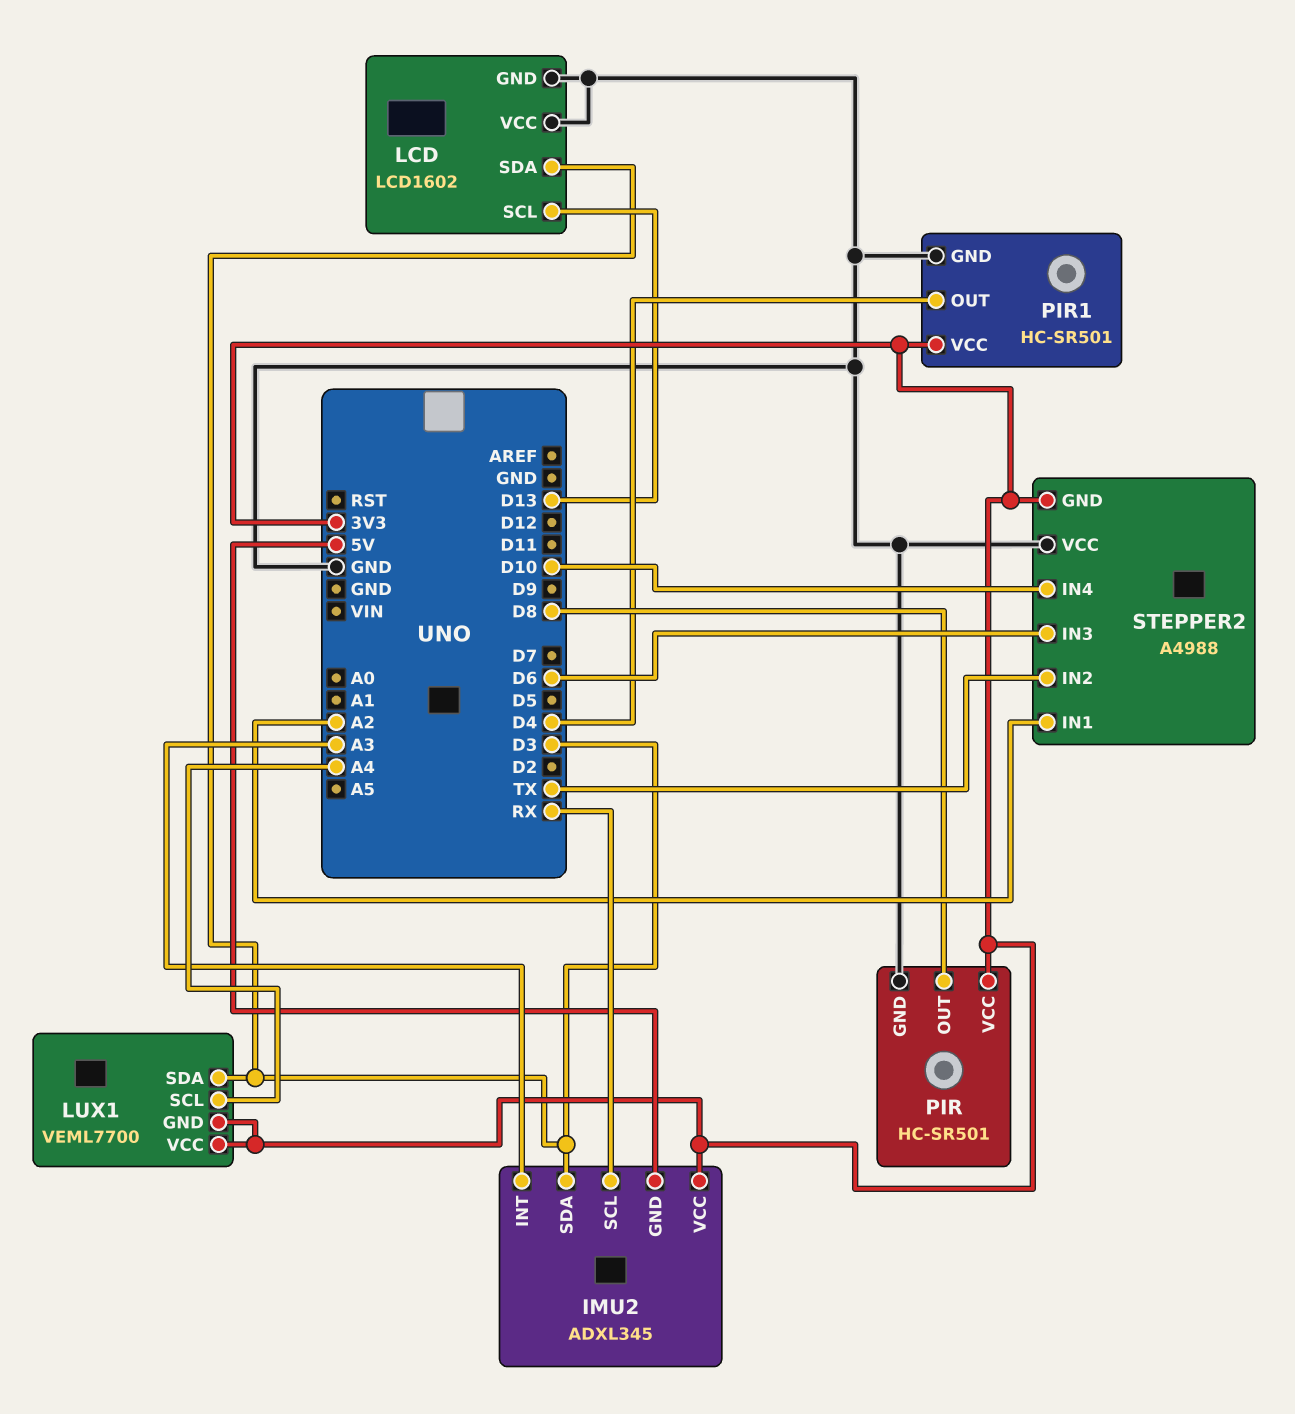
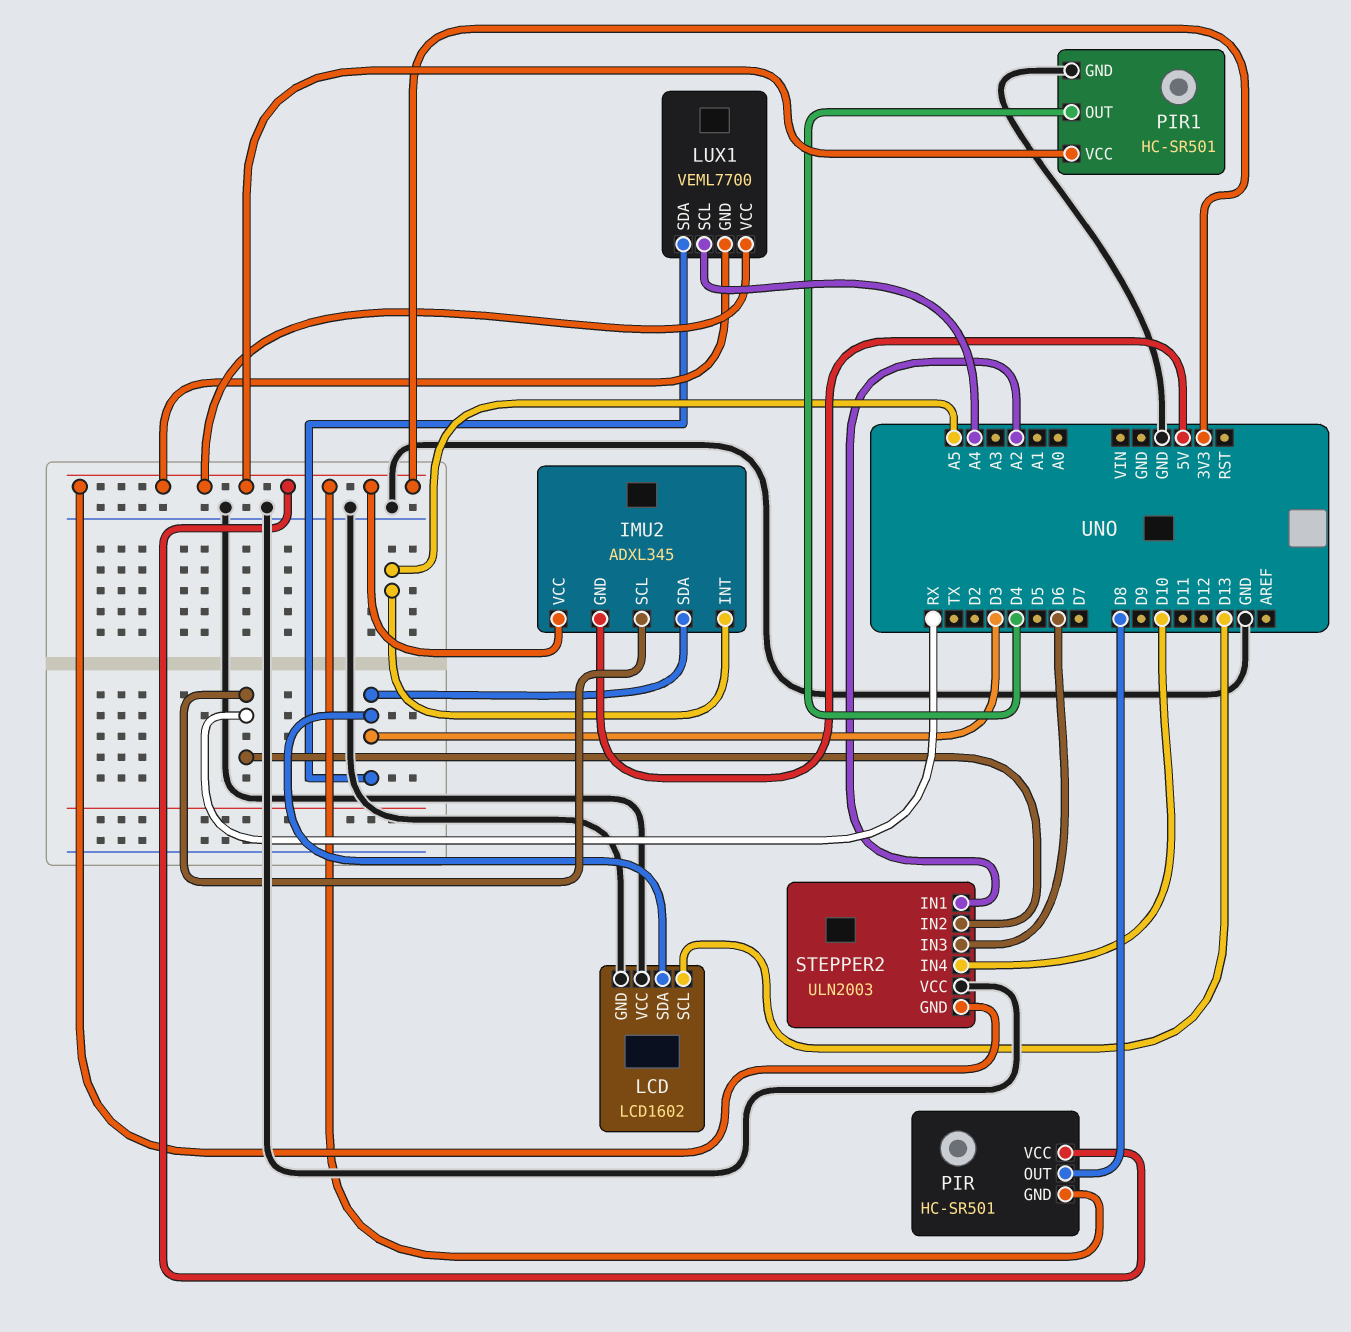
IMU2 pin INT: A3 -> A5
PIR pin GND: GND -> 3V3
STEPPER2: A4988 -> ULN2003
STEPPER2 pin IN2: TX -> RX

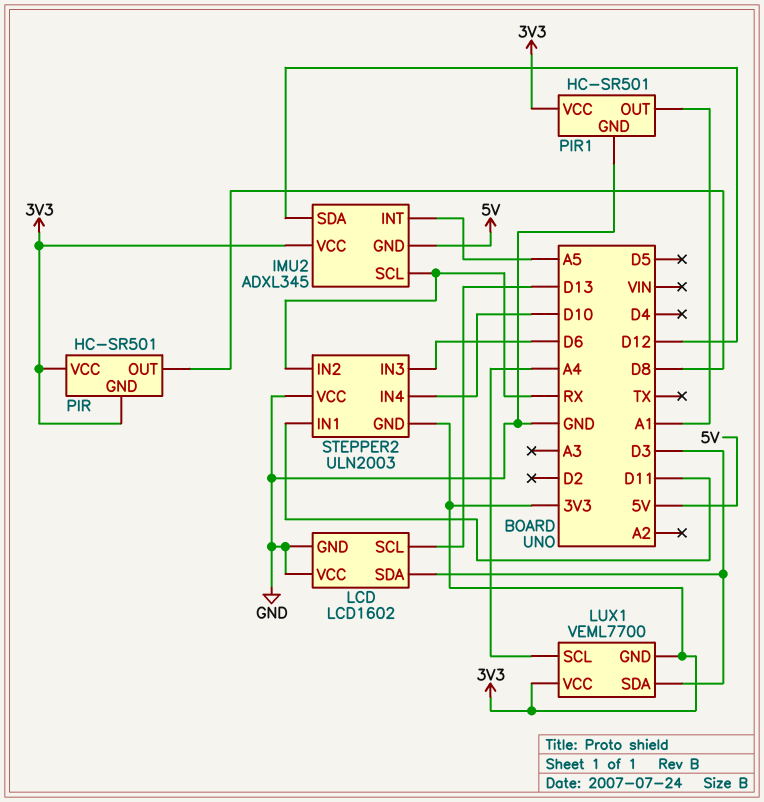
IMU2 pin SDA: D3 -> D12
PIR1 pin OUT: D4 -> A1
STEPPER2 pin IN1: A2 -> D11

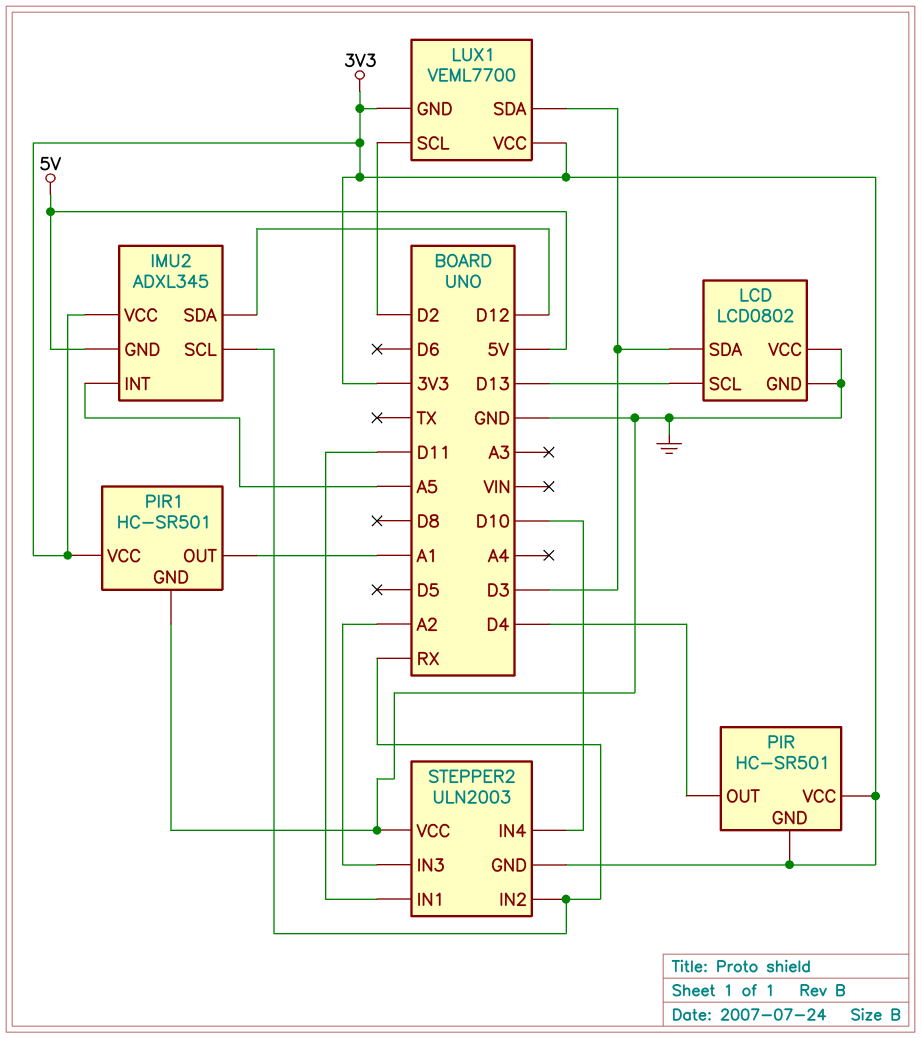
LCD: LCD1602 -> LCD0802
LUX1 pin SCL: A4 -> D2
PIR pin OUT: D8 -> D4
STEPPER2 pin IN3: D6 -> A2

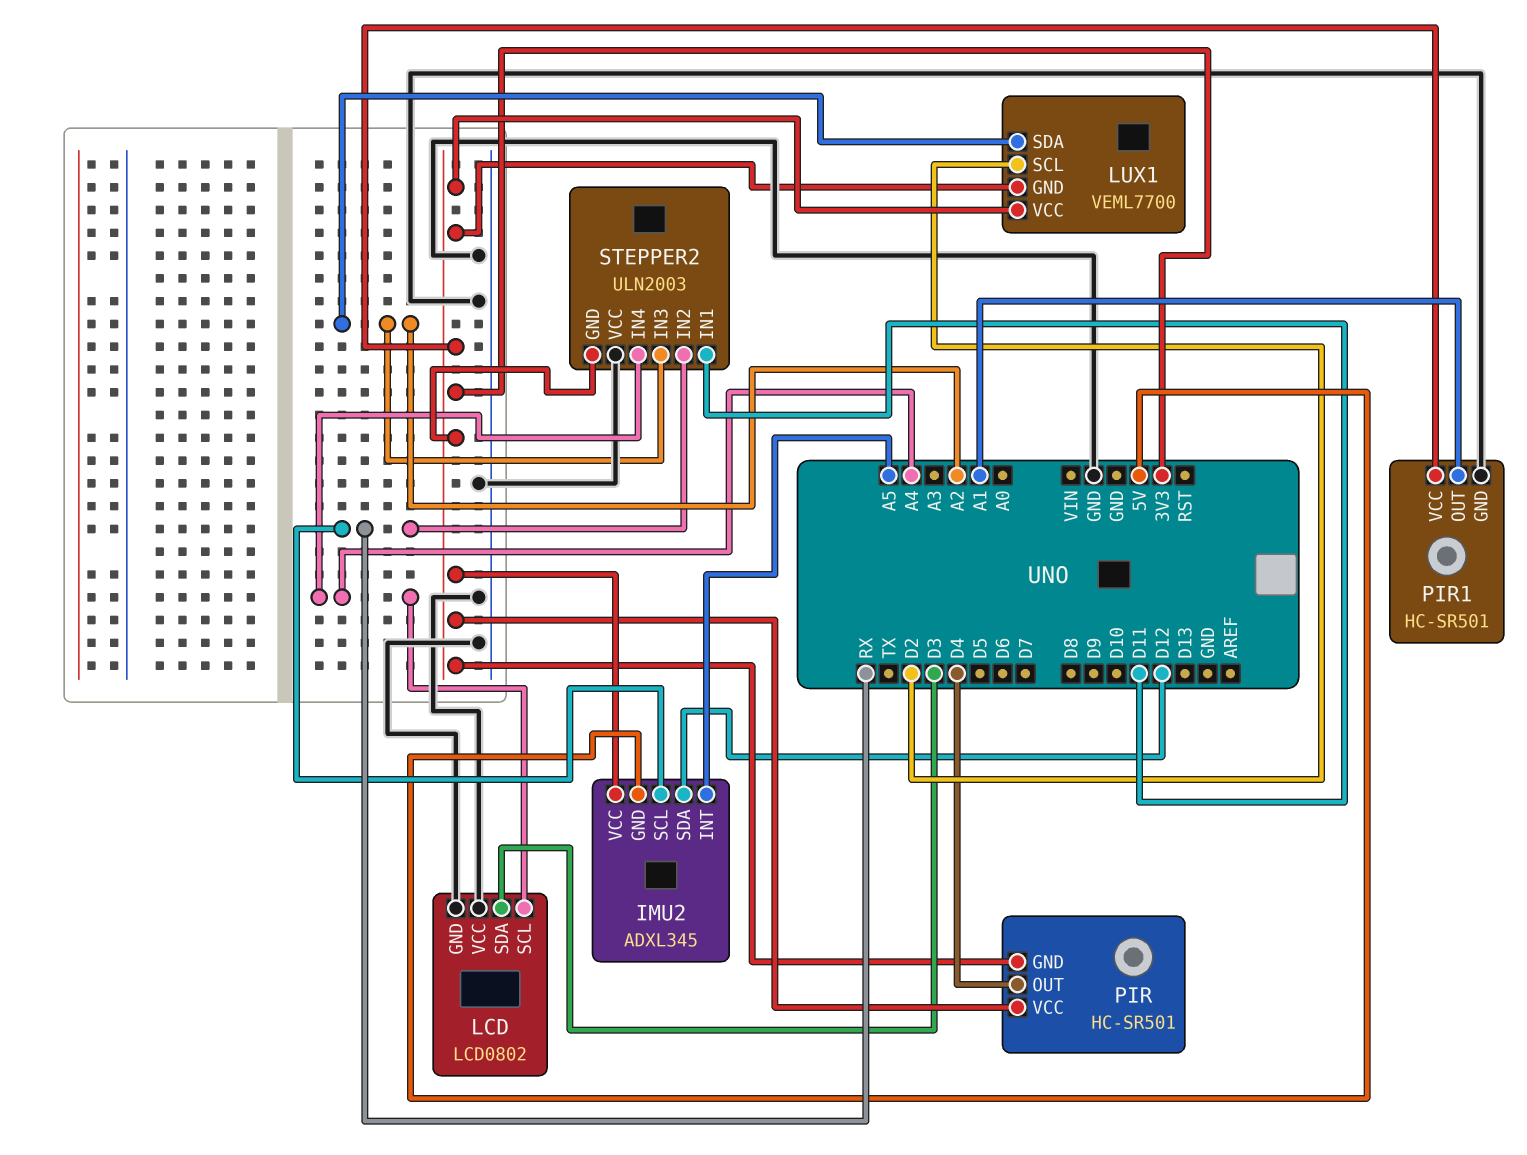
LCD pin SCL: D13 -> A4
LUX1 pin SDA: D3 -> A2
STEPPER2 pin IN4: D10 -> A4

